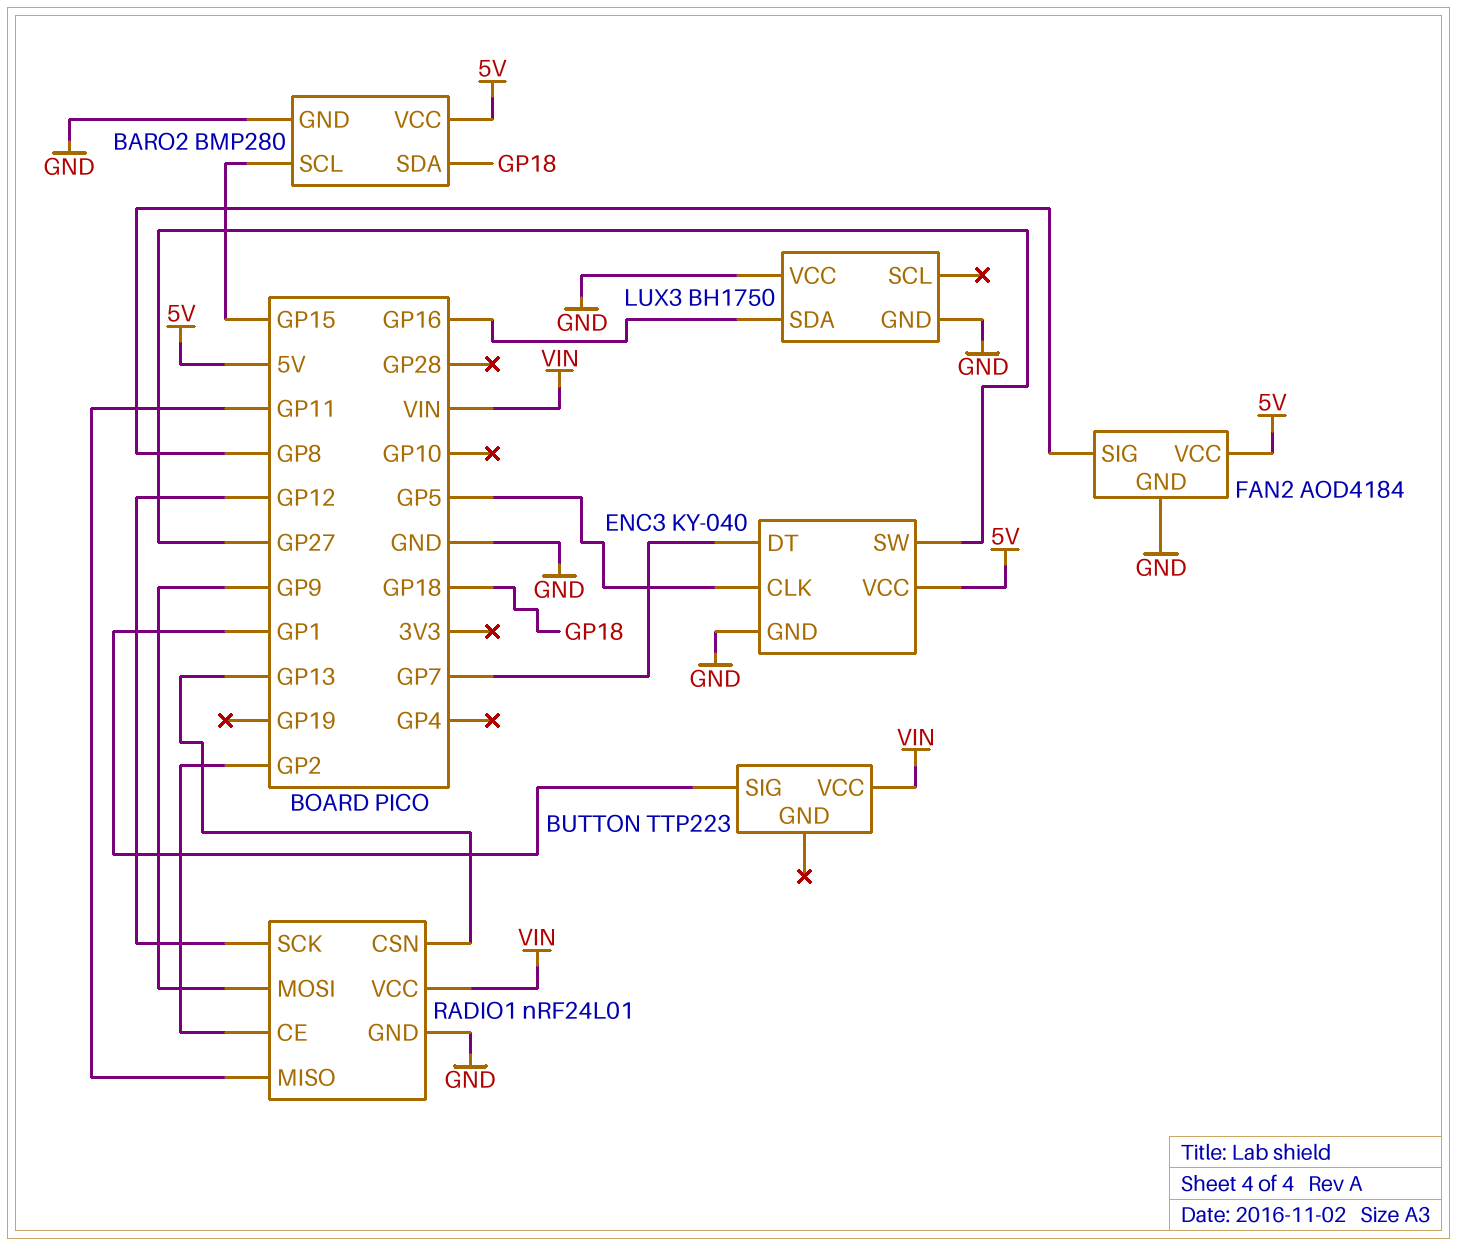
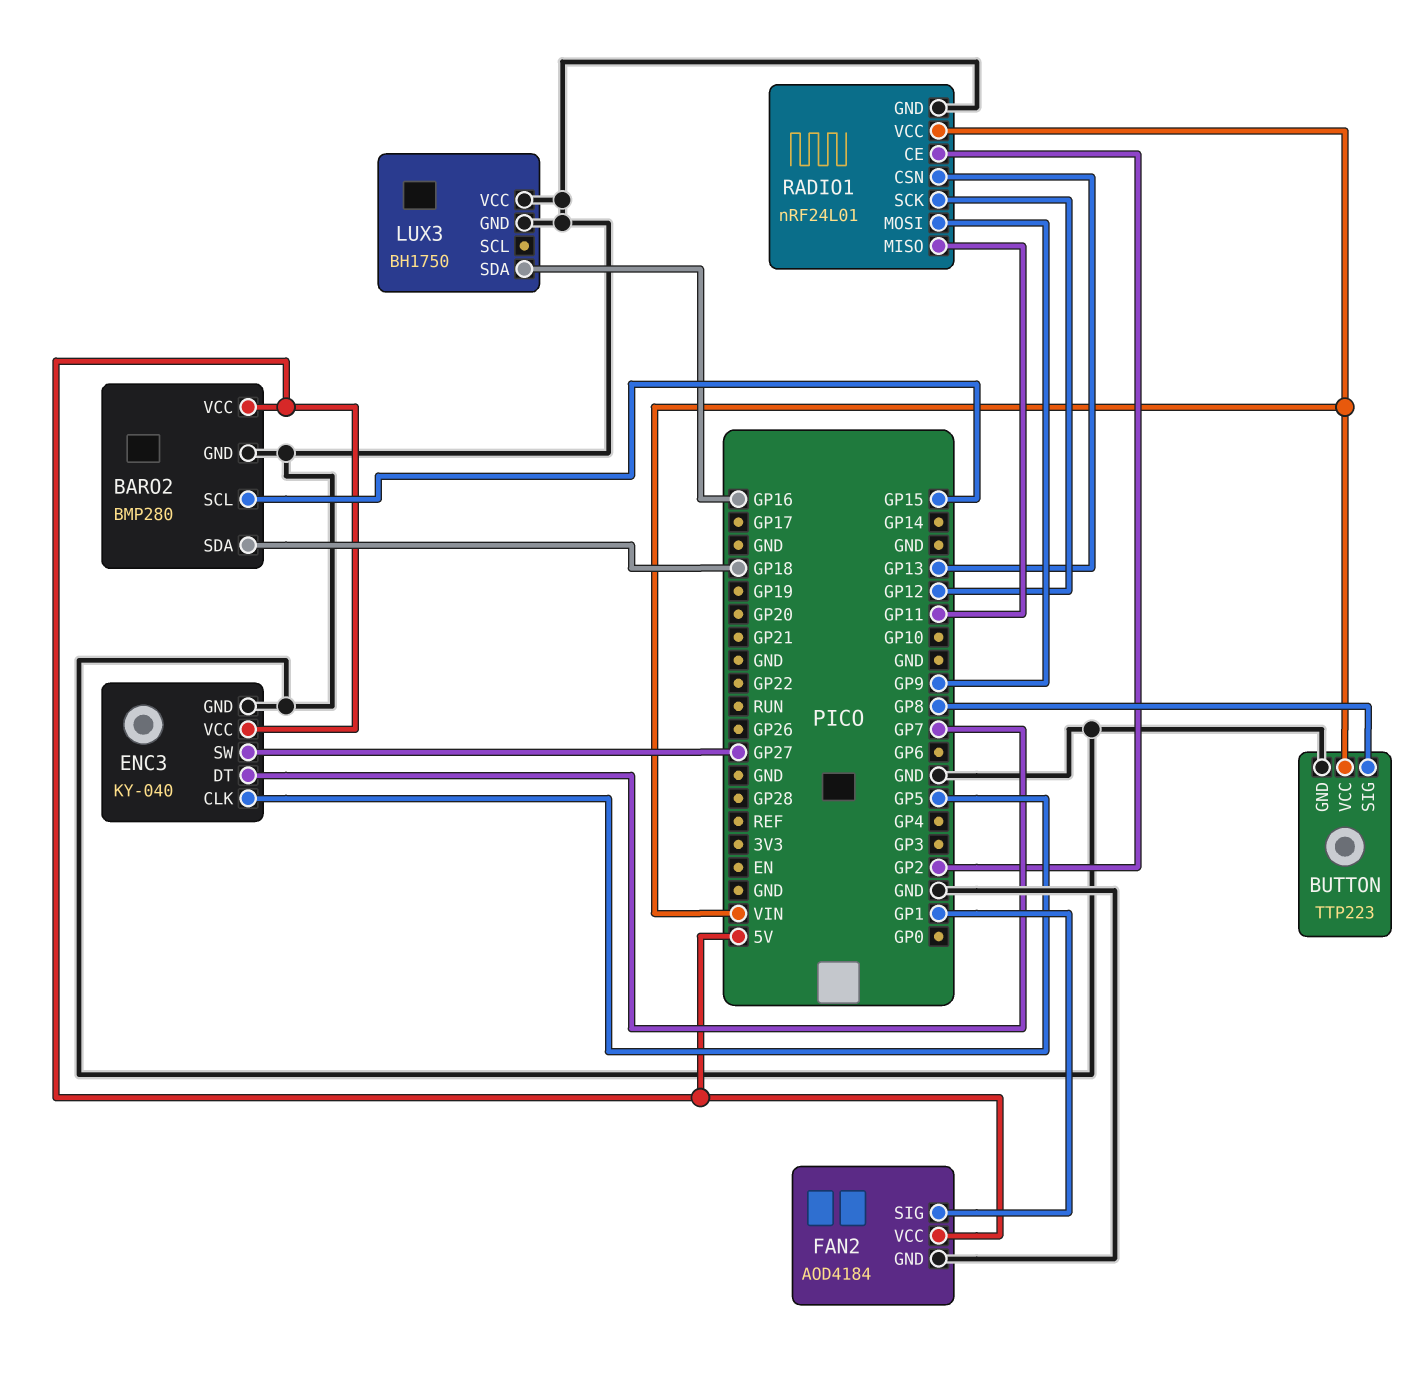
BUTTON pin GND: none -> GND
BUTTON pin SIG: GP1 -> GP8
FAN2 pin SIG: GP8 -> GP1

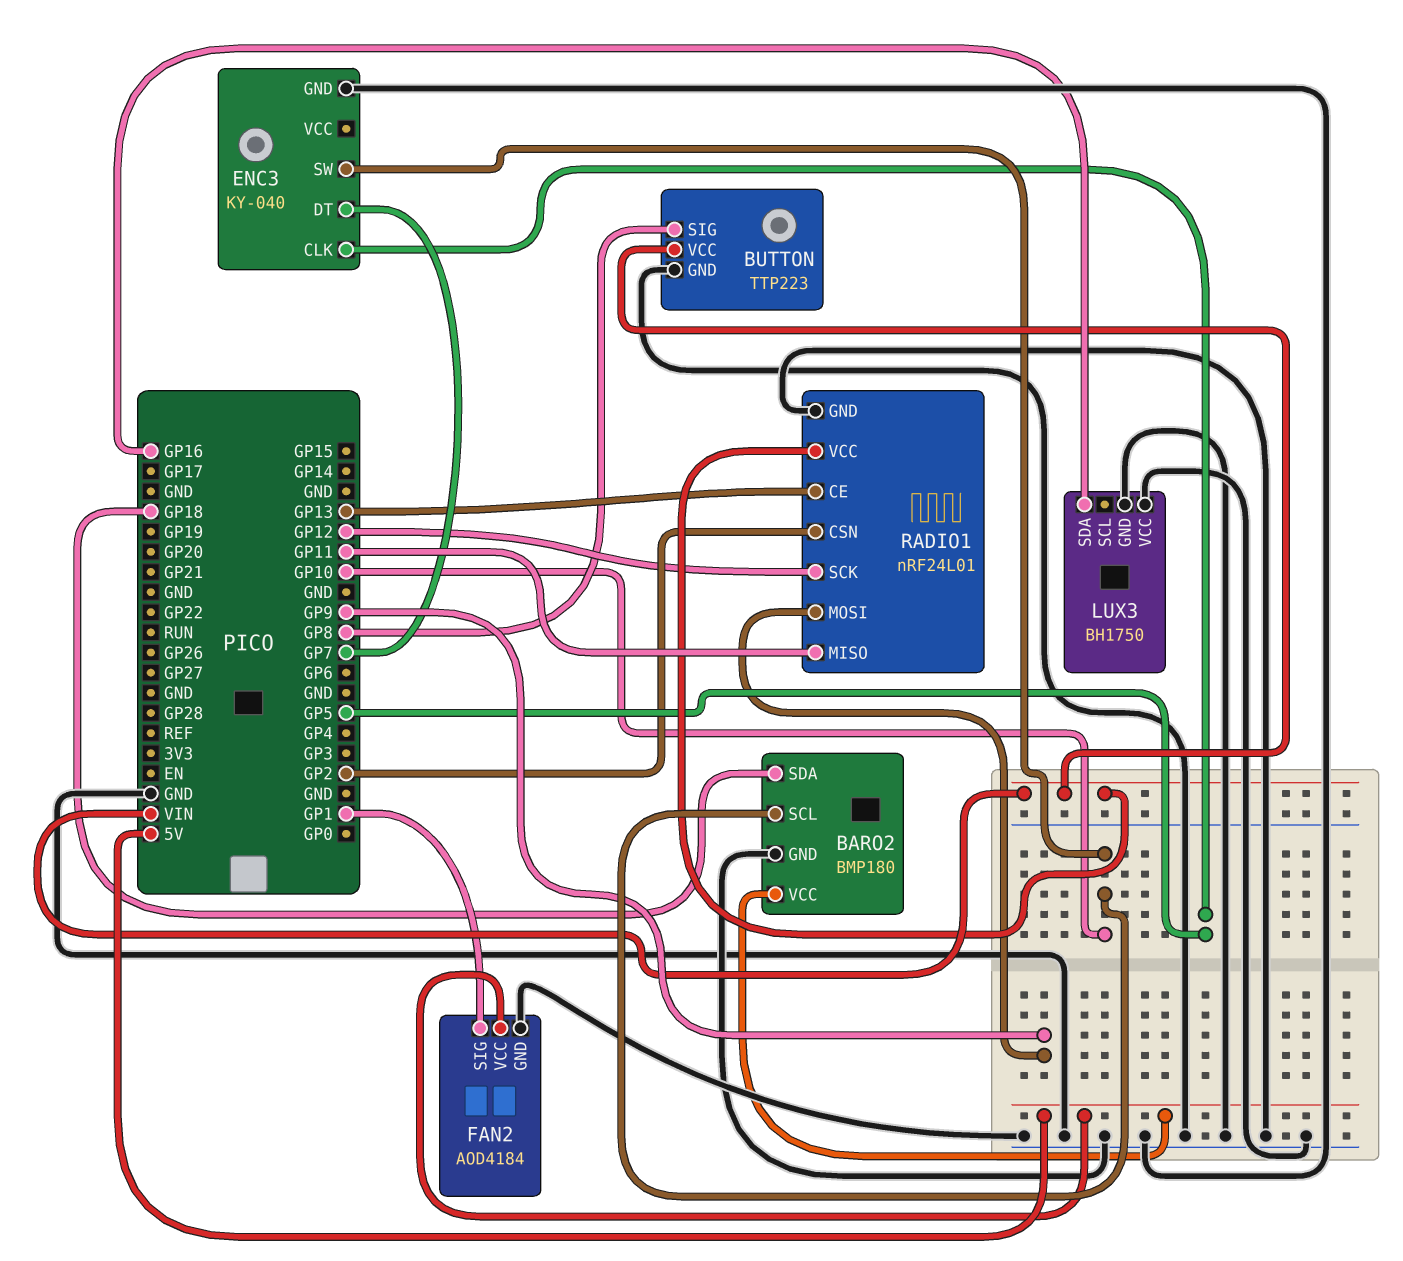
BARO2: BMP280 -> BMP180
BARO2 pin SCL: GP15 -> GP10
ENC3 pin SW: GP27 -> GP10
ENC3 pin VCC: 5V -> none
RADIO1 pin CE: GP2 -> GP13
RADIO1 pin CSN: GP13 -> GP2

